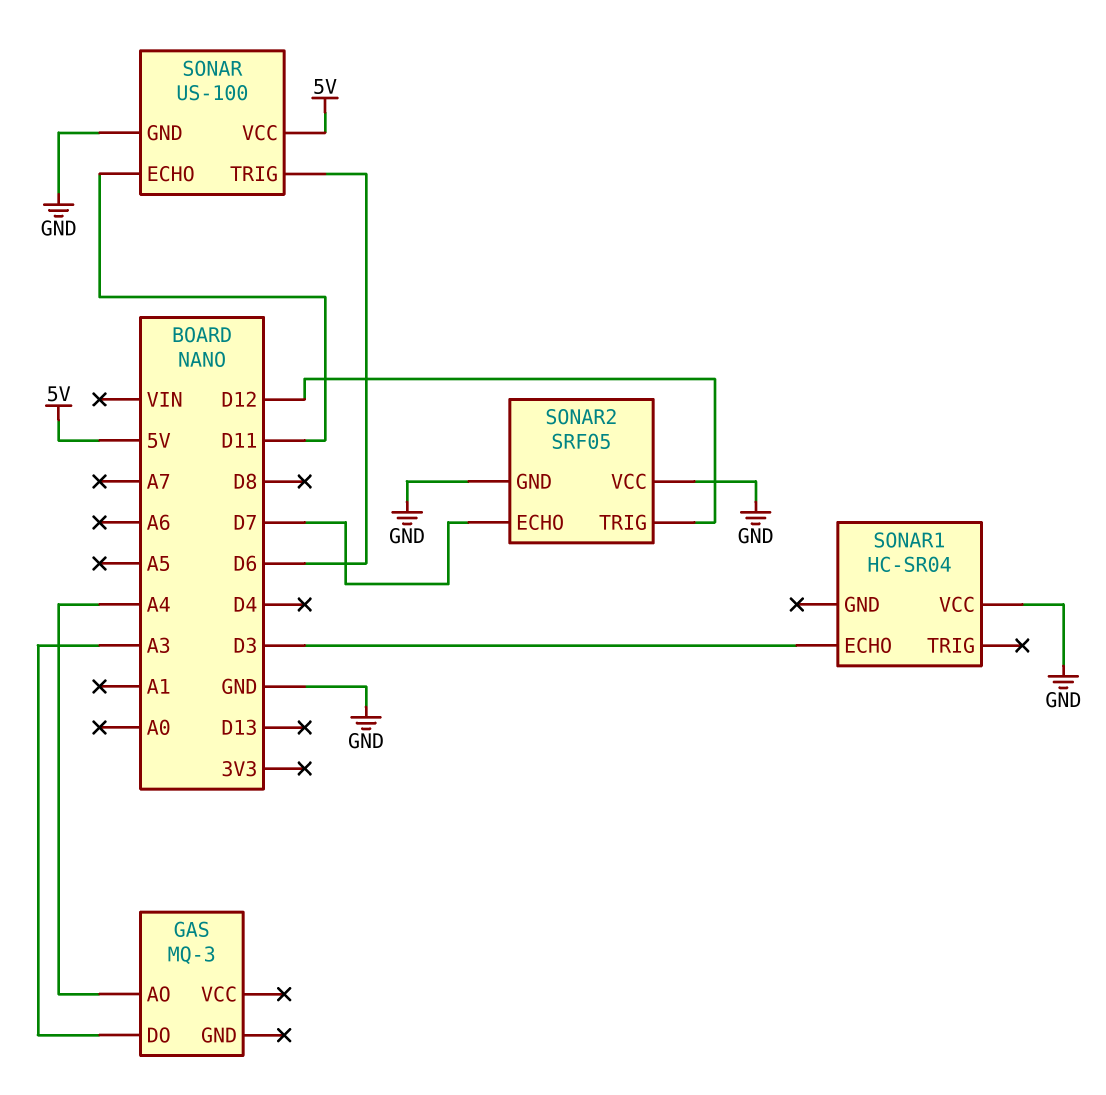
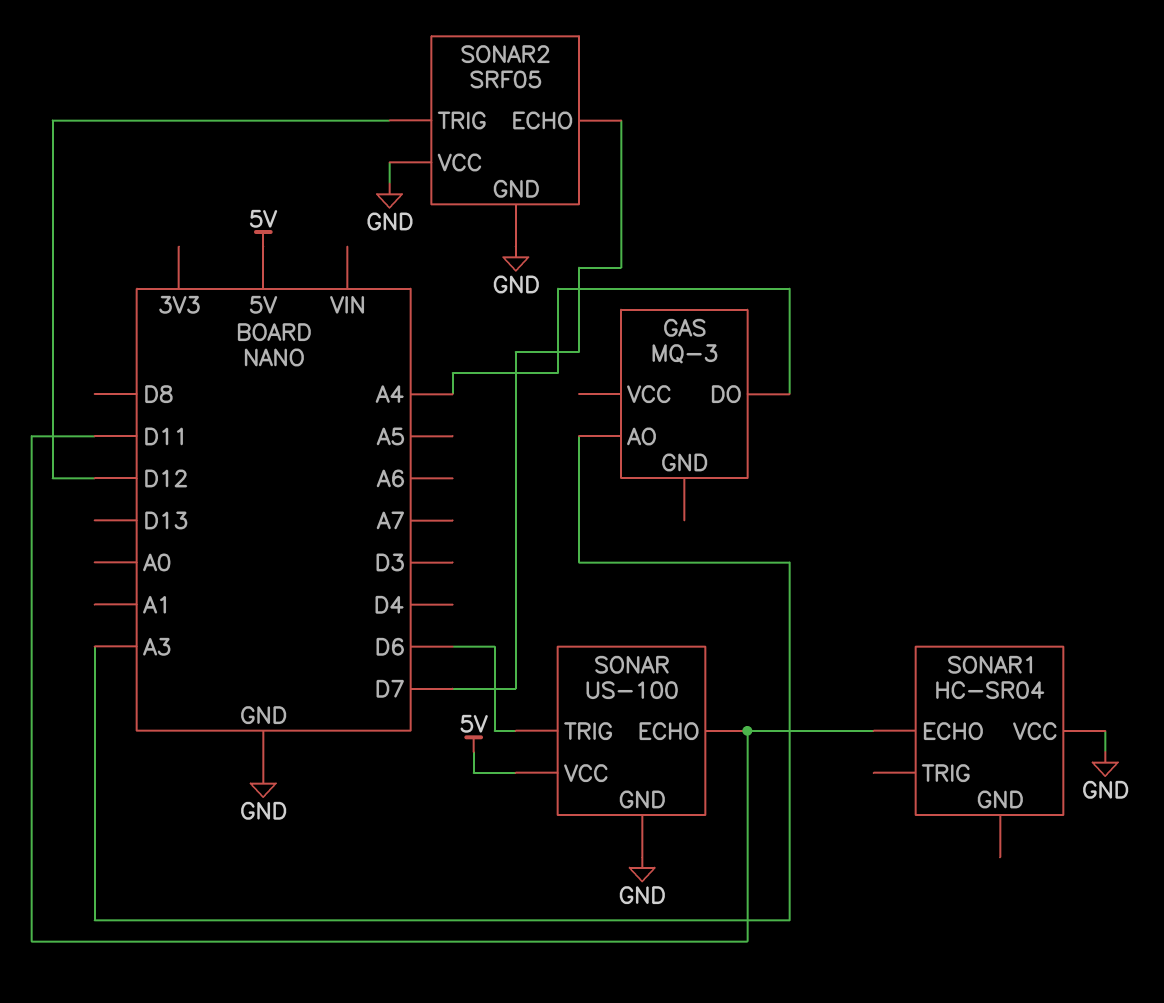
GAS pin AO: A4 -> A3
GAS pin DO: A3 -> A4
SONAR1 pin ECHO: D3 -> D11

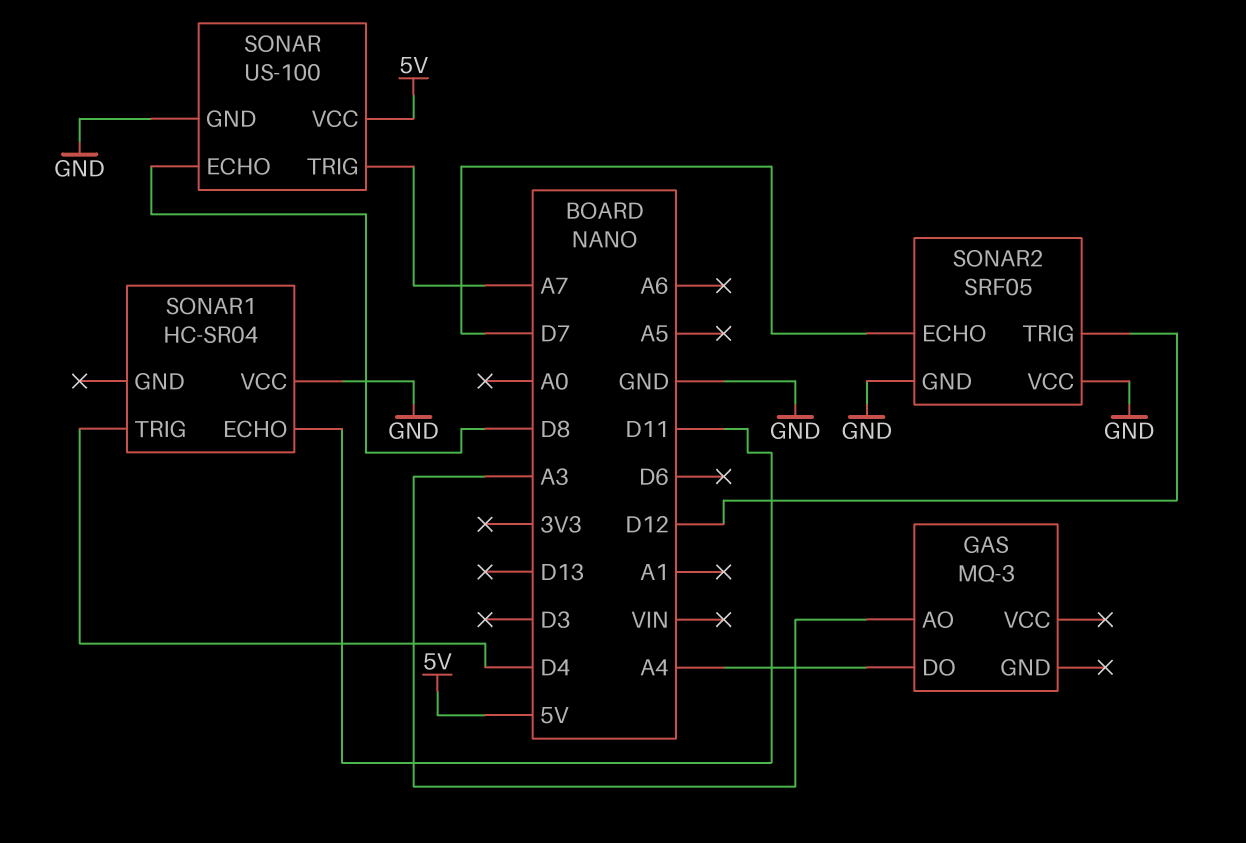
SONAR pin ECHO: D11 -> D8
SONAR pin TRIG: D6 -> A7
SONAR1 pin TRIG: none -> D4

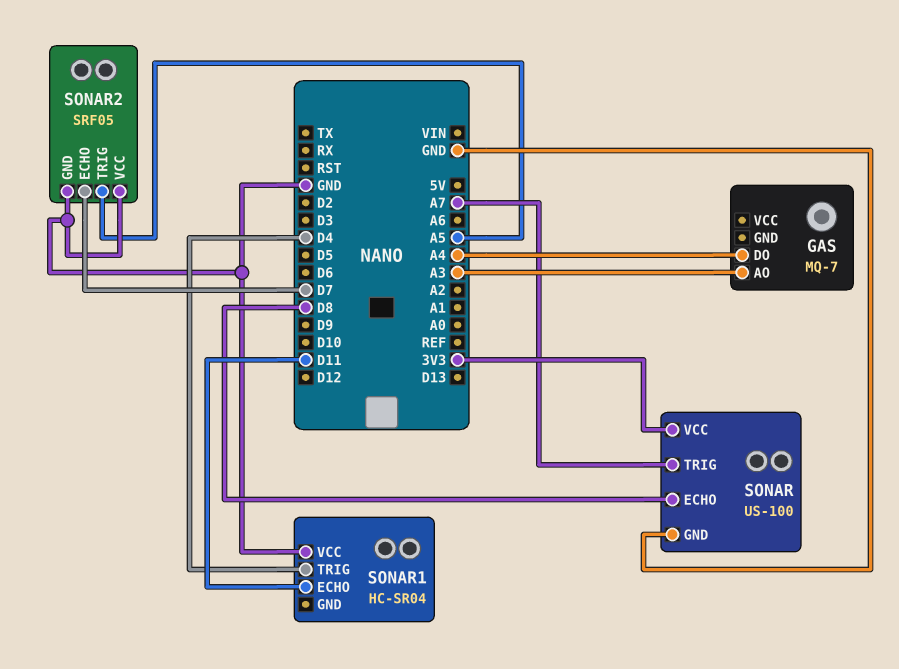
GAS: MQ-3 -> MQ-7
SONAR pin VCC: 5V -> 3V3
SONAR2 pin TRIG: D12 -> A5

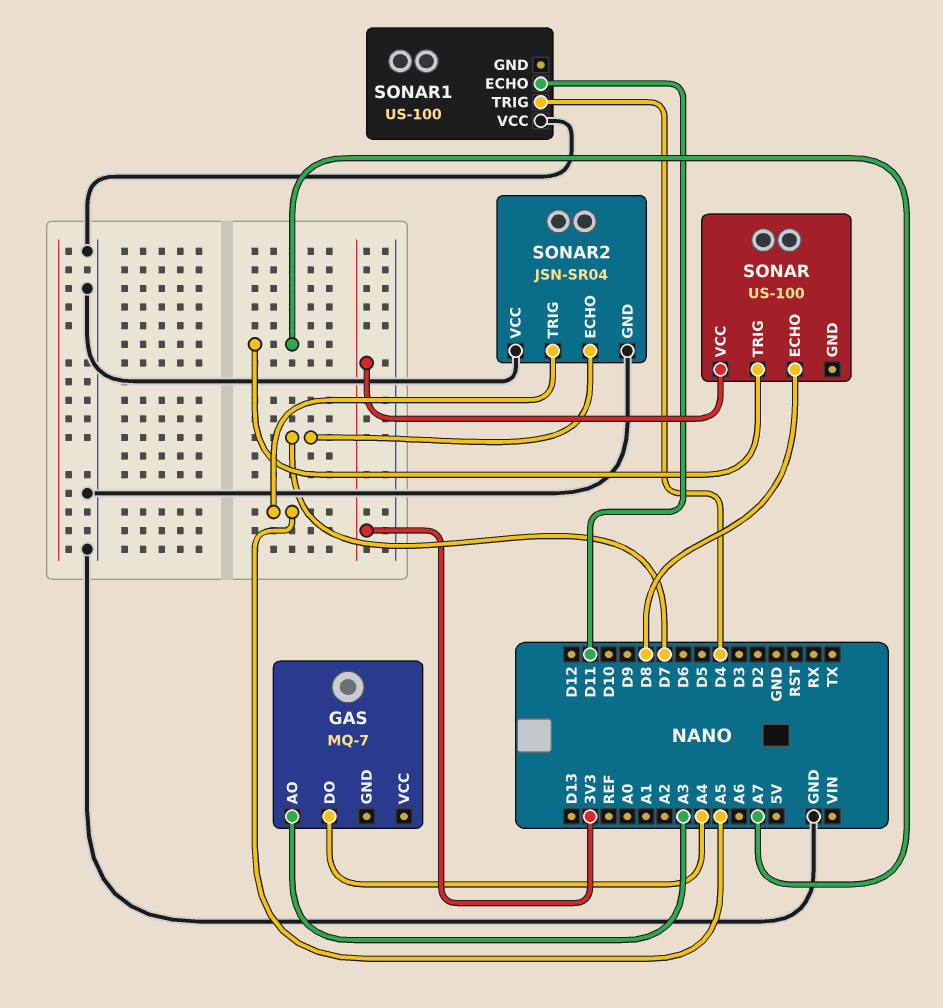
SONAR pin GND: GND -> none
SONAR1: HC-SR04 -> US-100
SONAR2: SRF05 -> JSN-SR04

